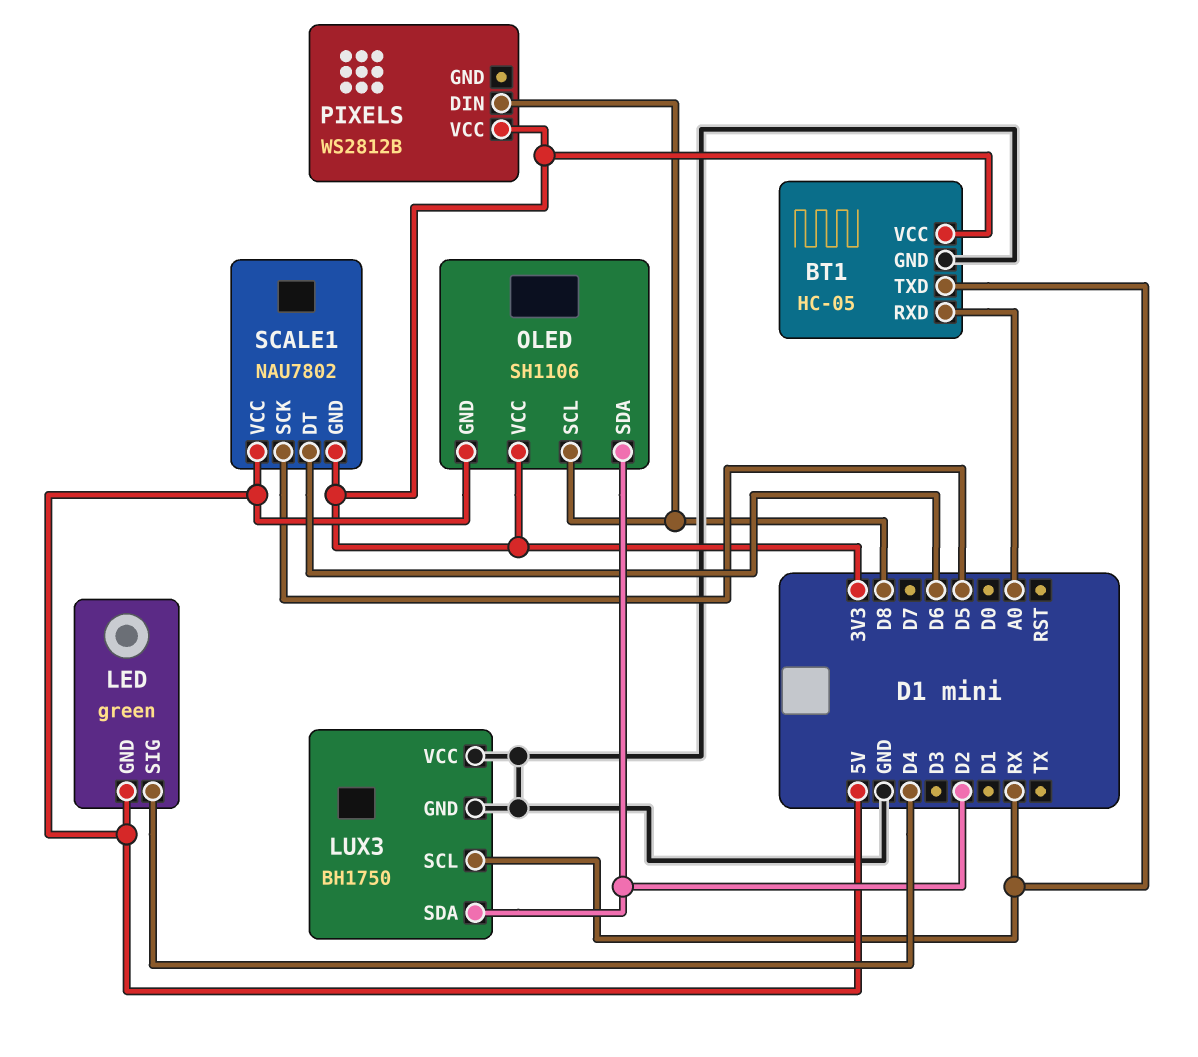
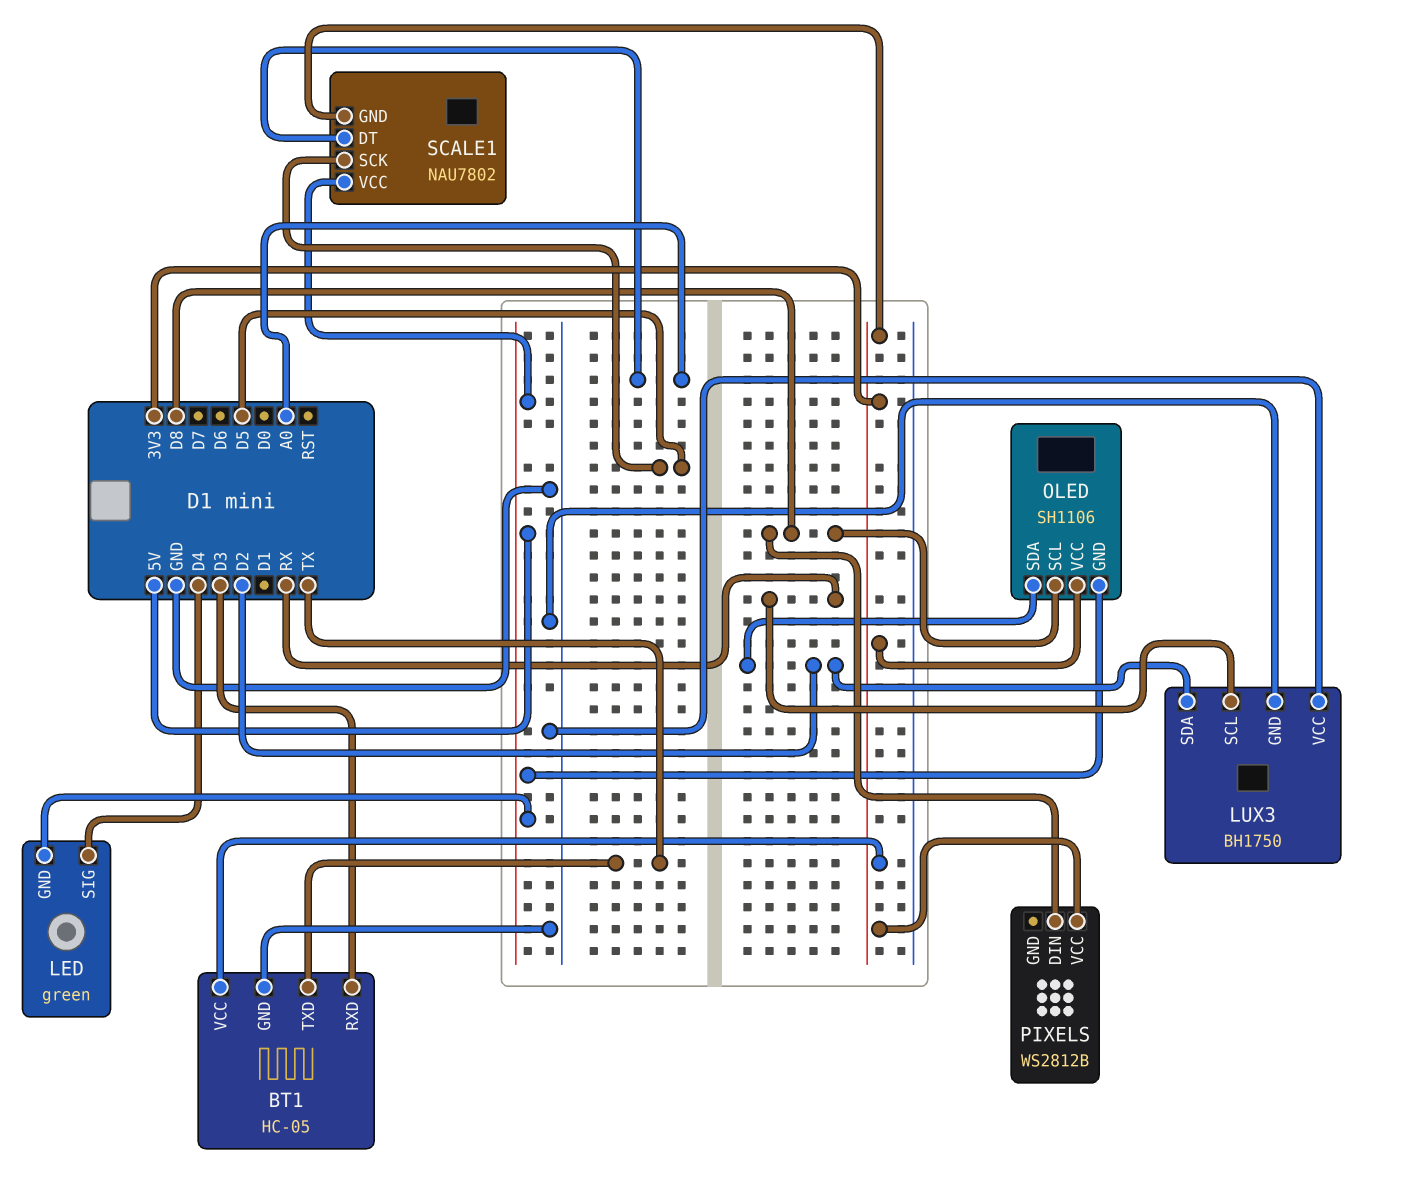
BT1 pin RXD: A0 -> D3
BT1 pin TXD: RX -> TX
SCALE1 pin DT: D6 -> A0

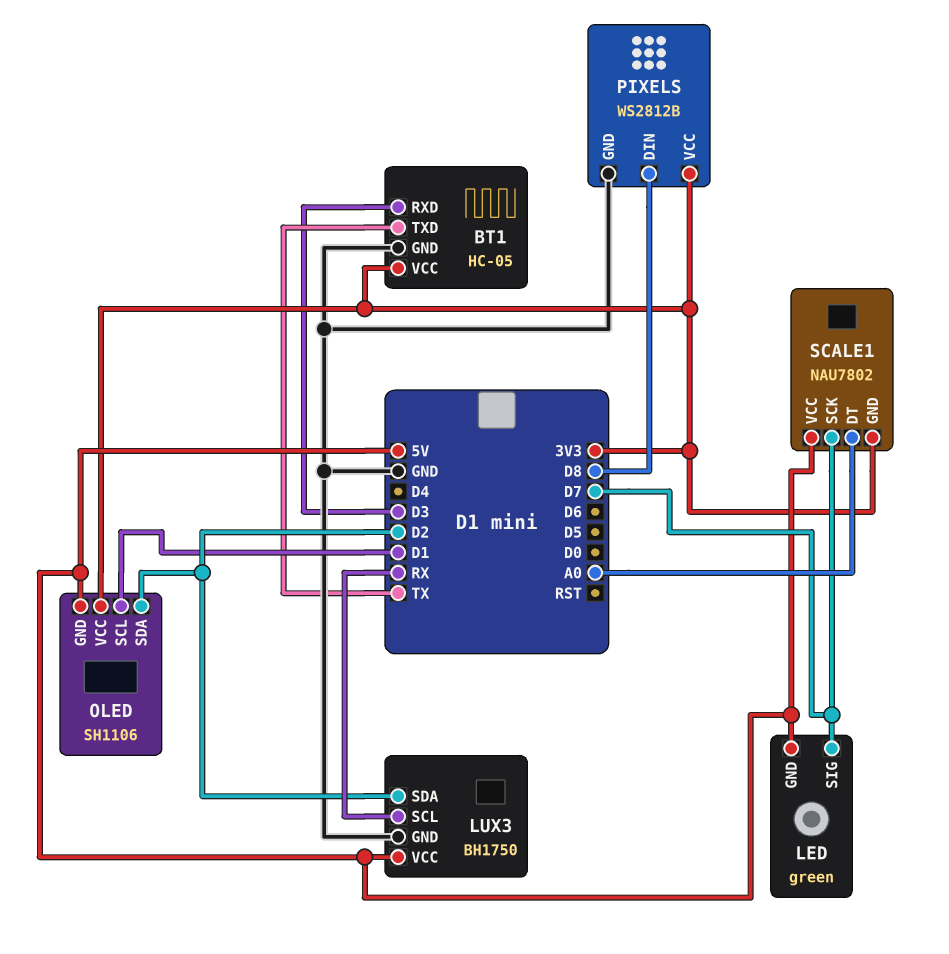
LED pin SIG: D4 -> D7
LUX3 pin VCC: GND -> 5V
OLED pin SCL: D8 -> D1
PIXELS pin GND: none -> GND
SCALE1 pin SCK: D5 -> D7

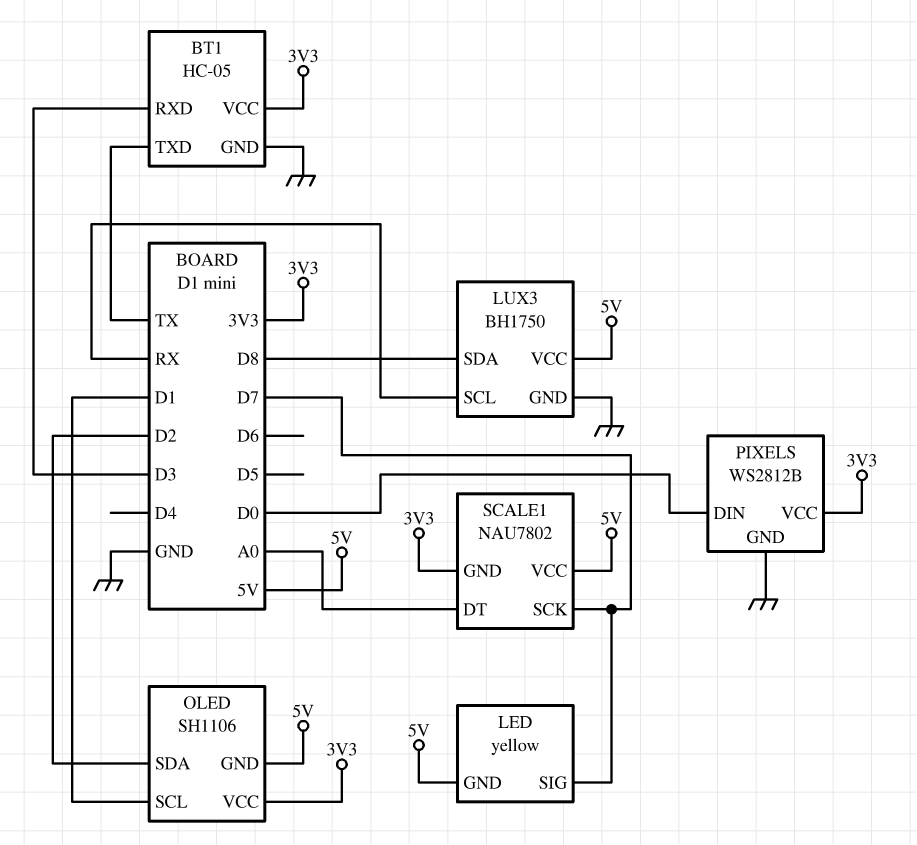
LED: green -> yellow
LUX3 pin SDA: D2 -> D8
PIXELS pin DIN: D8 -> D0

